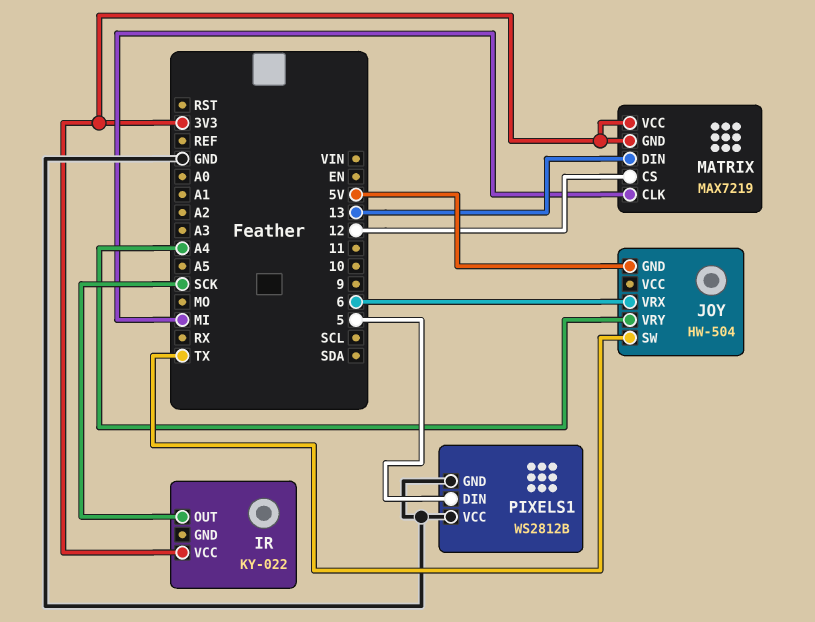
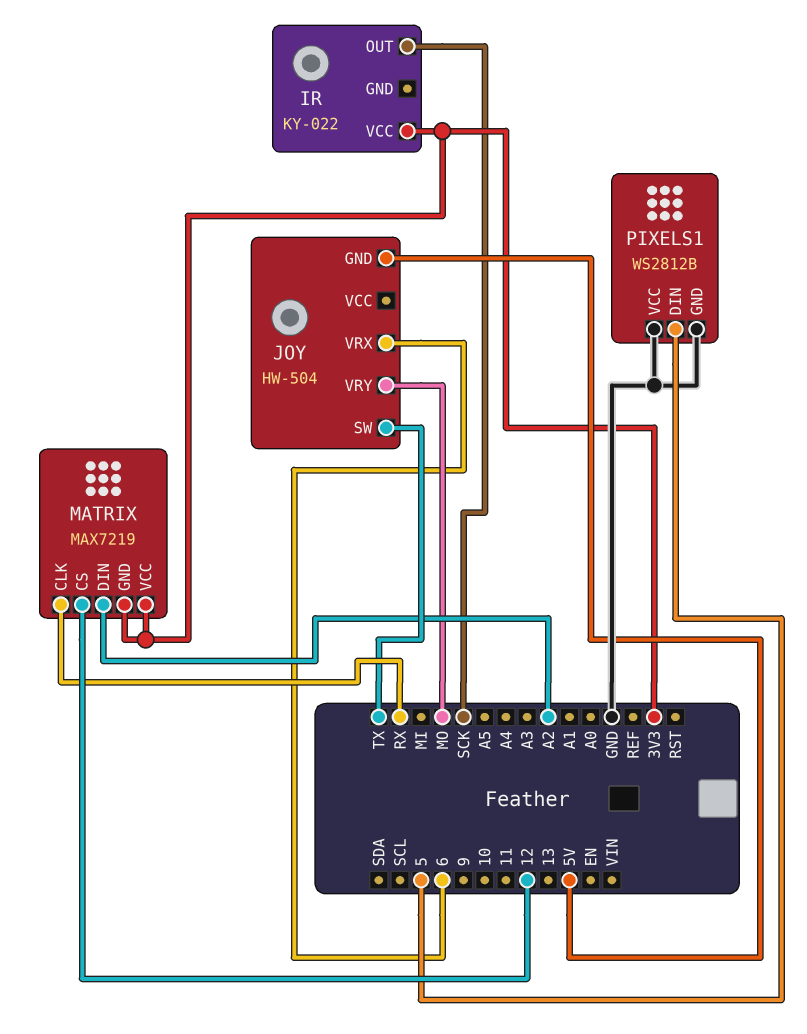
JOY pin VRY: A4 -> MO
MATRIX pin CLK: MI -> RX
MATRIX pin DIN: 13 -> A2

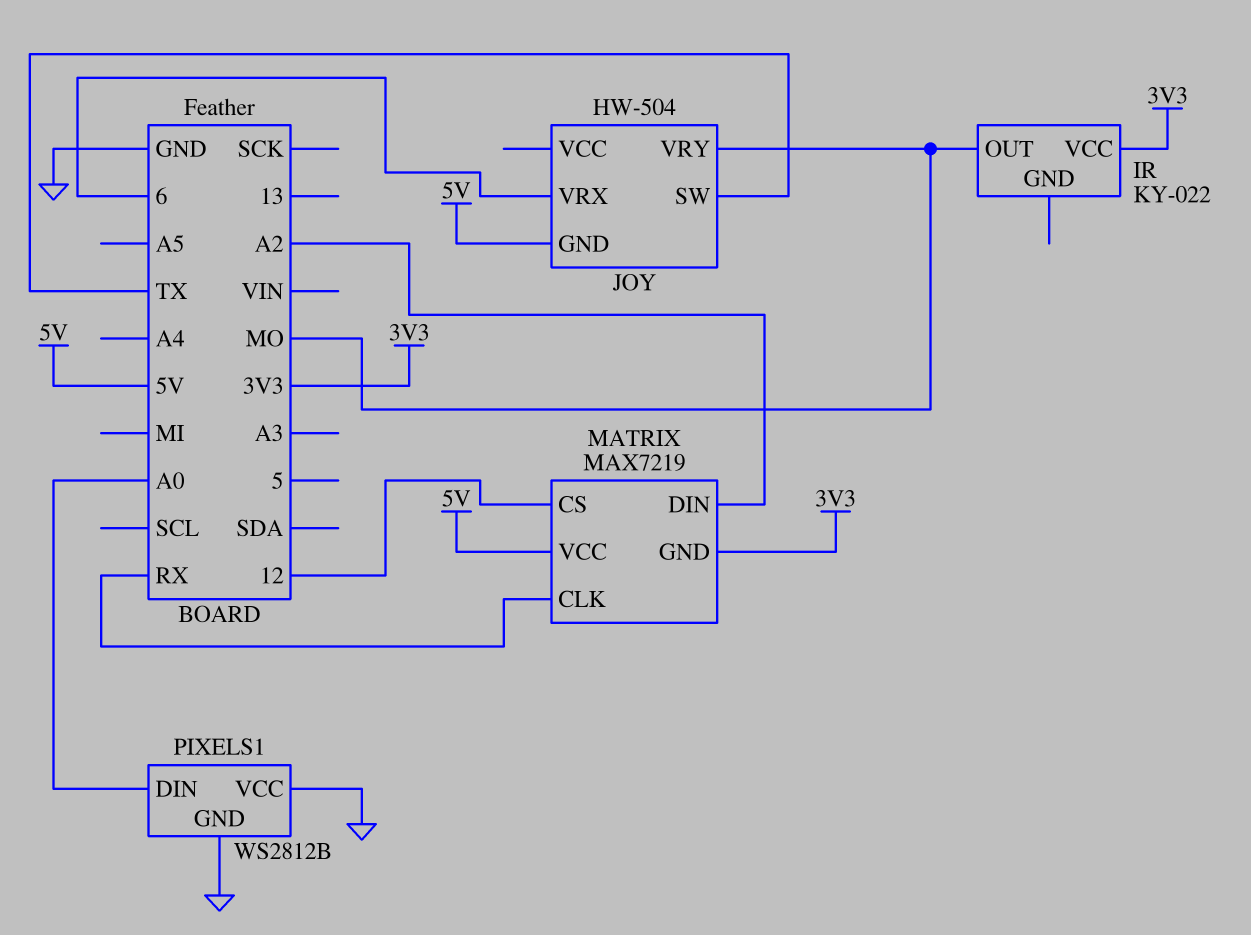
IR pin OUT: SCK -> MO
MATRIX pin VCC: 3V3 -> 5V
PIXELS1 pin DIN: 5 -> A0

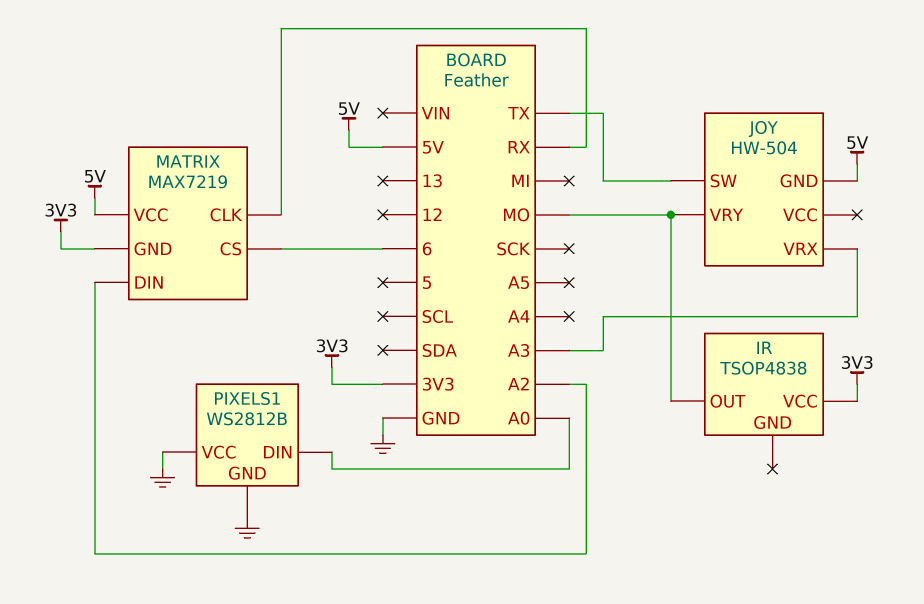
IR: KY-022 -> TSOP4838
JOY pin VRX: 6 -> A3
MATRIX pin CS: 12 -> 6

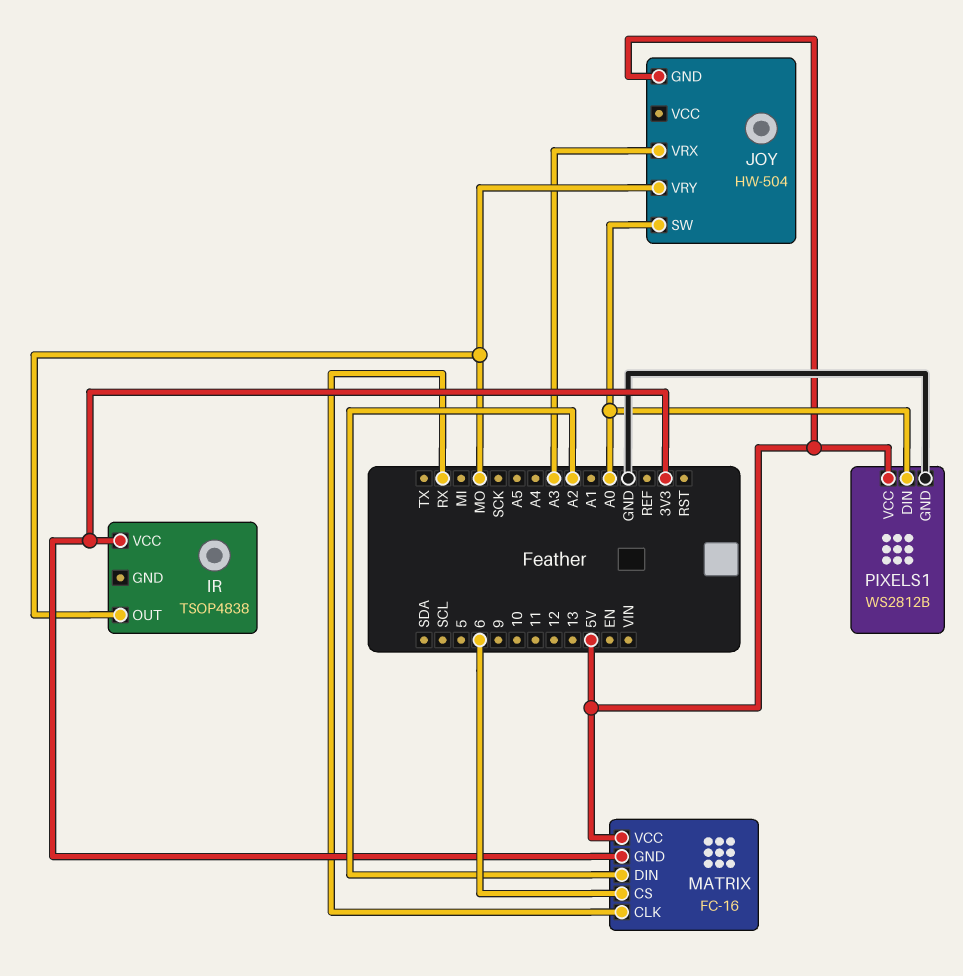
JOY pin SW: TX -> A0
MATRIX: MAX7219 -> FC-16
PIXELS1 pin VCC: GND -> 5V

